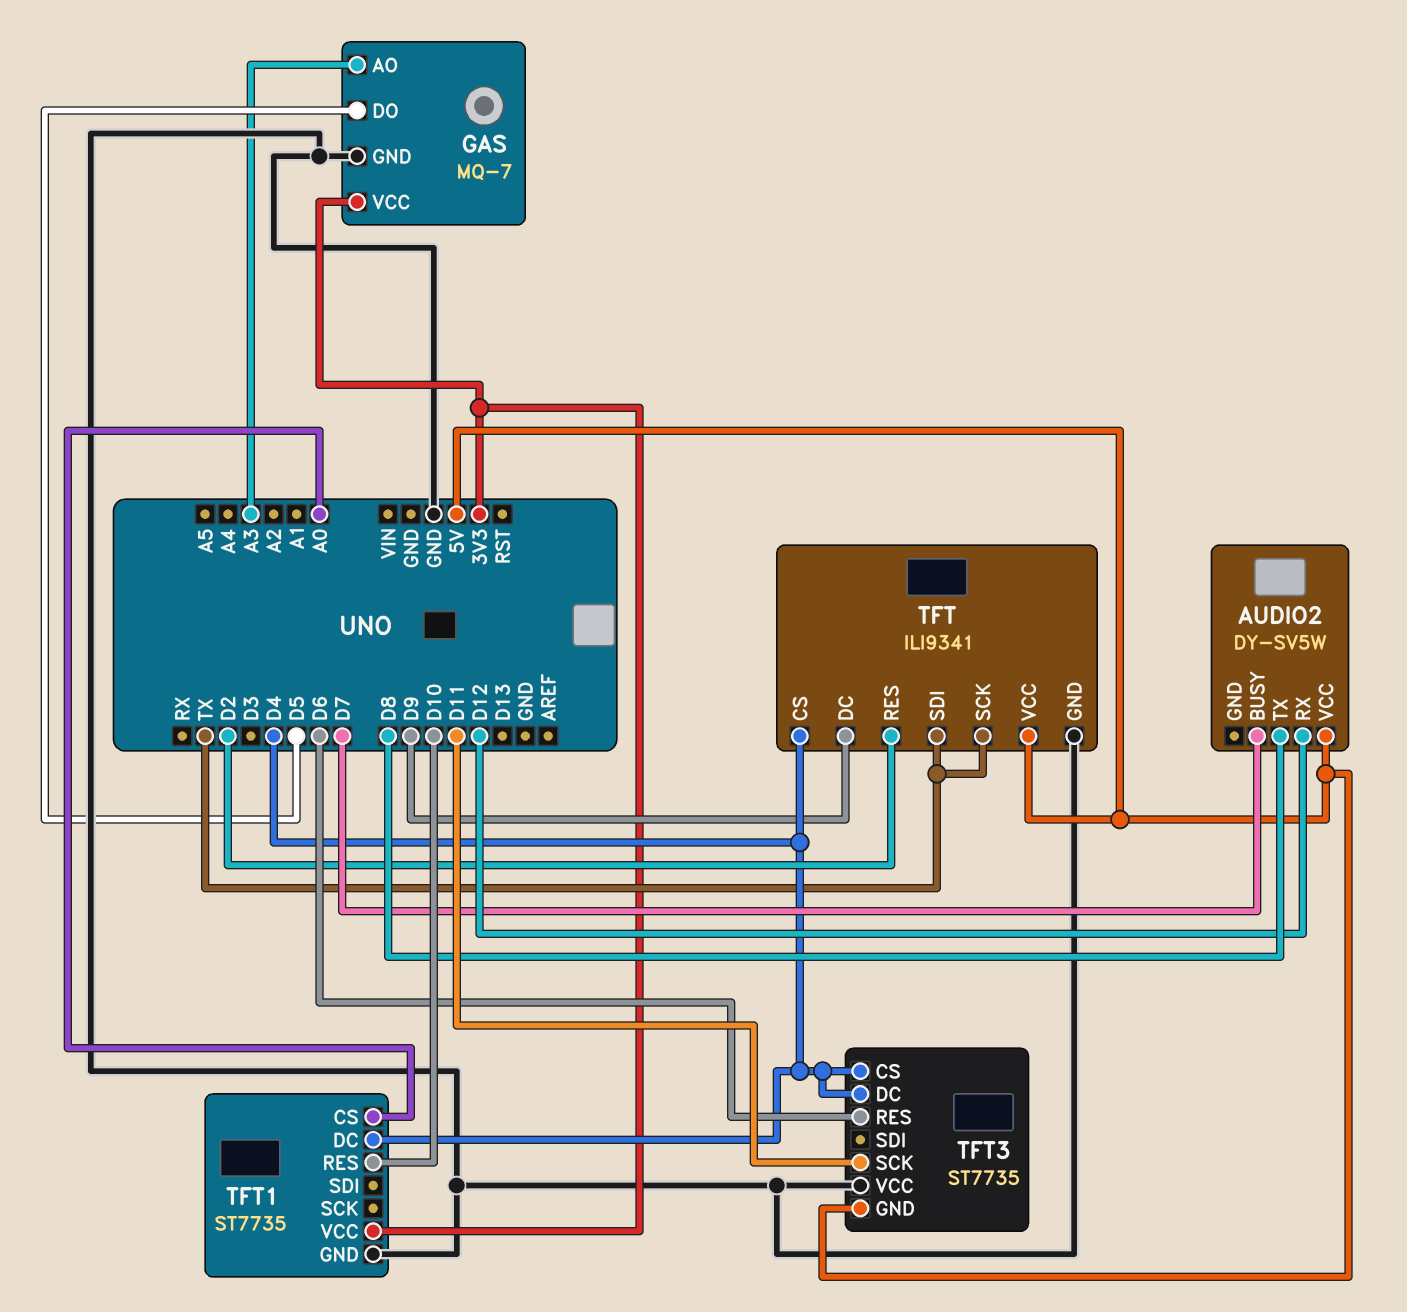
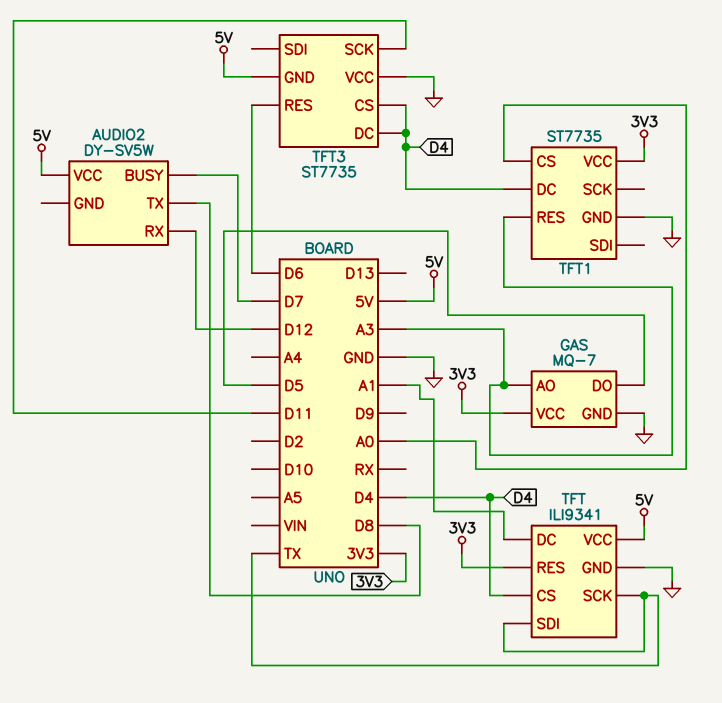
TFT pin DC: D9 -> A1
TFT pin RES: D2 -> 3V3
TFT1 pin RES: D10 -> A3

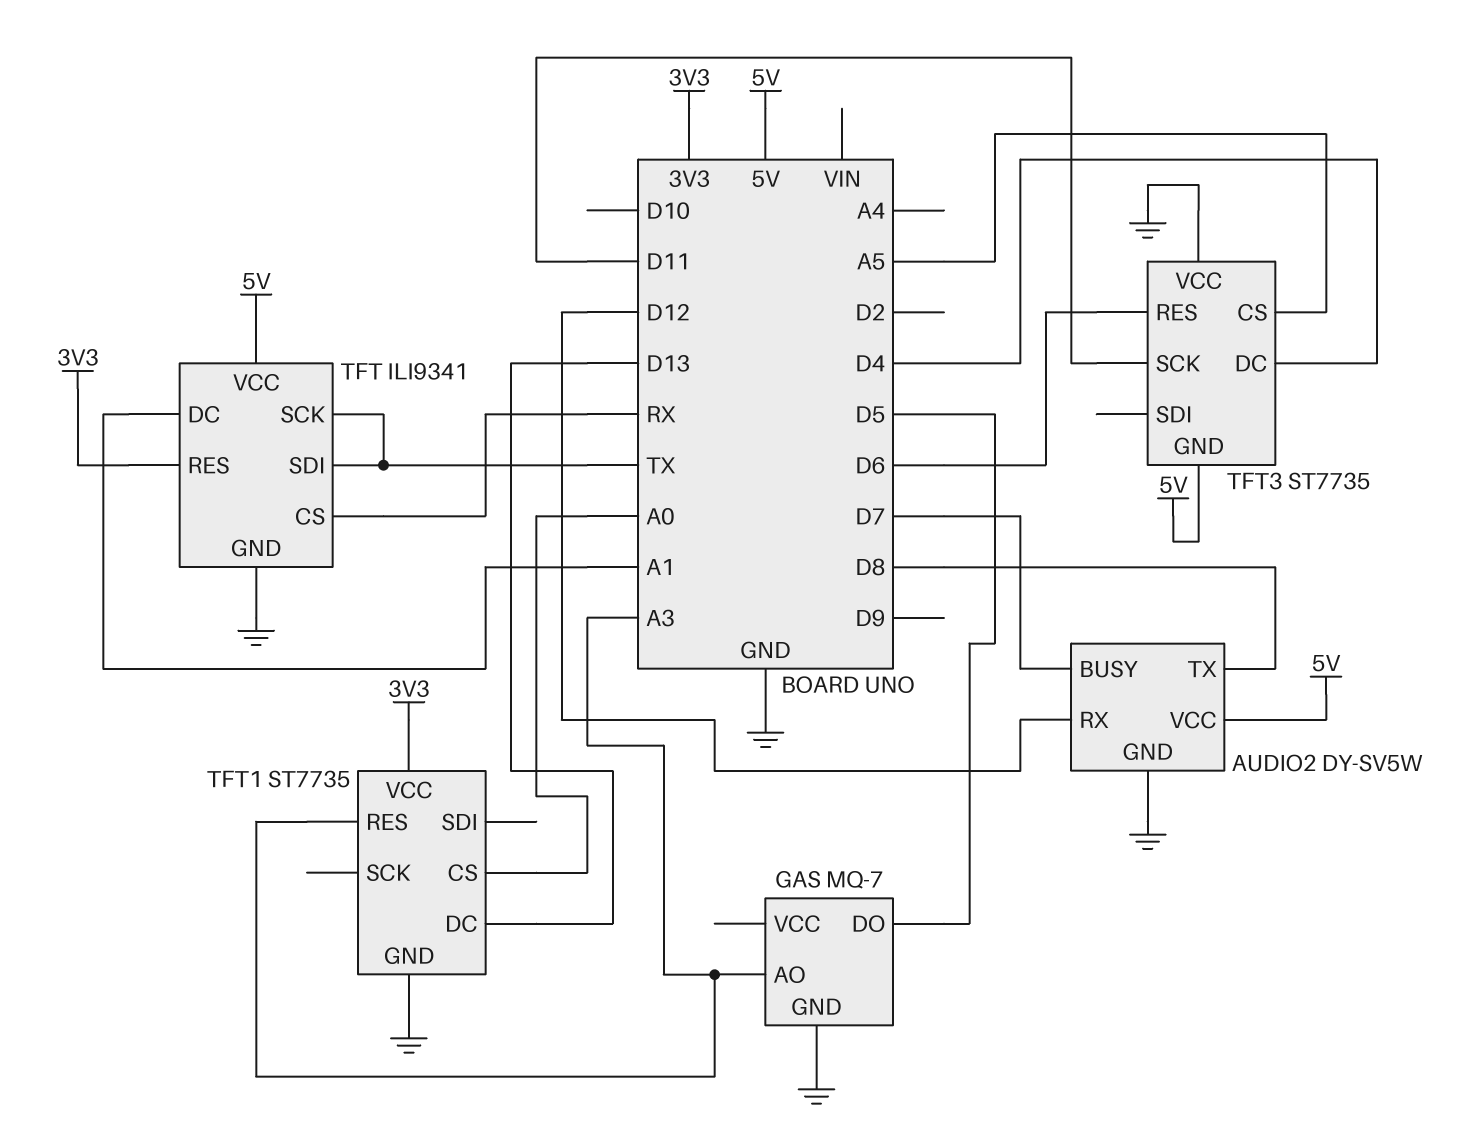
AUDIO2 pin GND: none -> GND
GAS pin VCC: 3V3 -> none
TFT pin CS: D4 -> RX
TFT1 pin DC: D4 -> D13
TFT3 pin CS: D4 -> A5

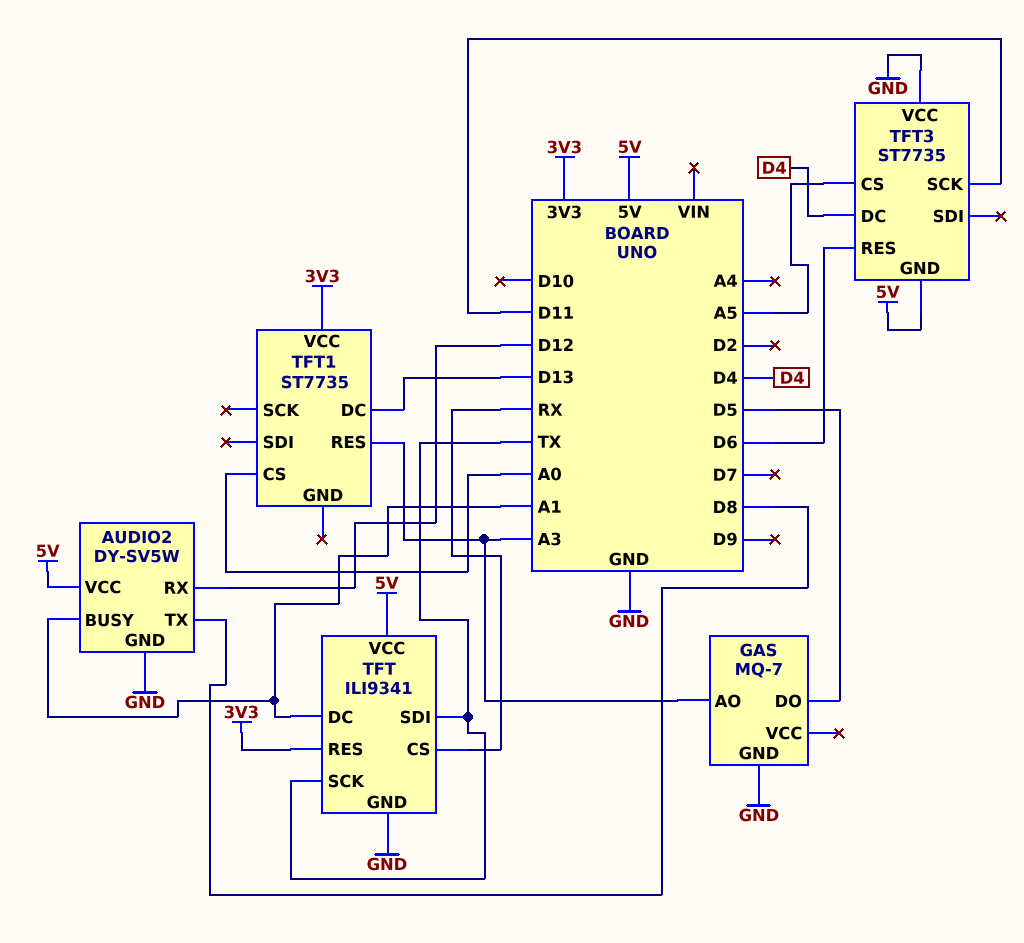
AUDIO2 pin BUSY: D7 -> A1
TFT1 pin GND: GND -> none

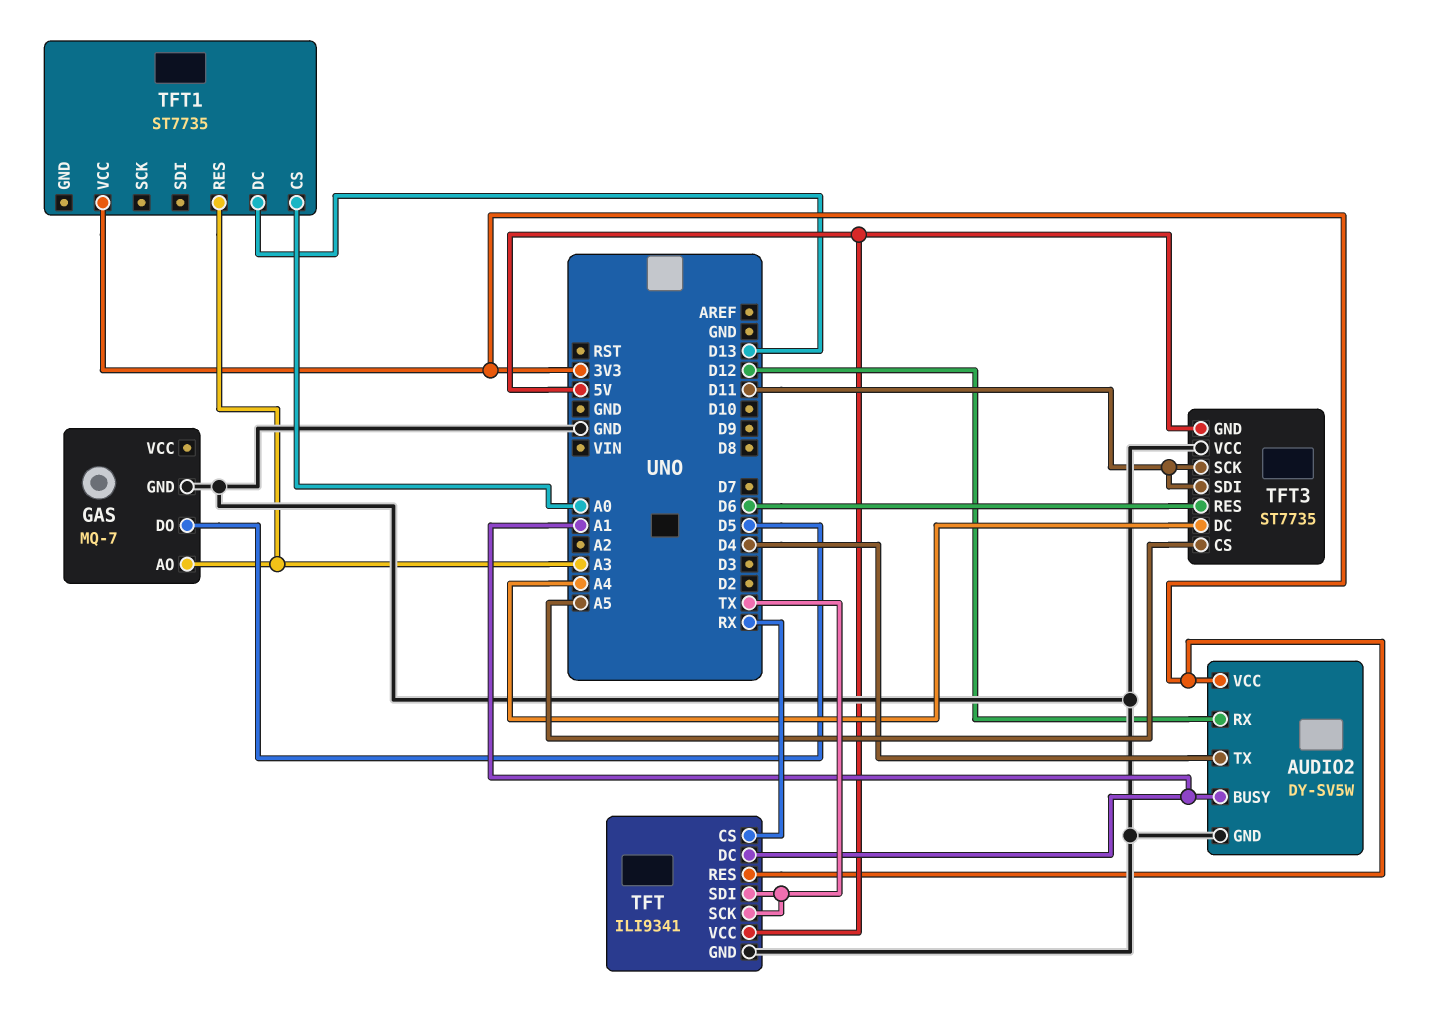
AUDIO2 pin TX: D8 -> D4
AUDIO2 pin VCC: 5V -> 3V3
TFT3 pin DC: D4 -> A4
TFT3 pin SDI: none -> D11

